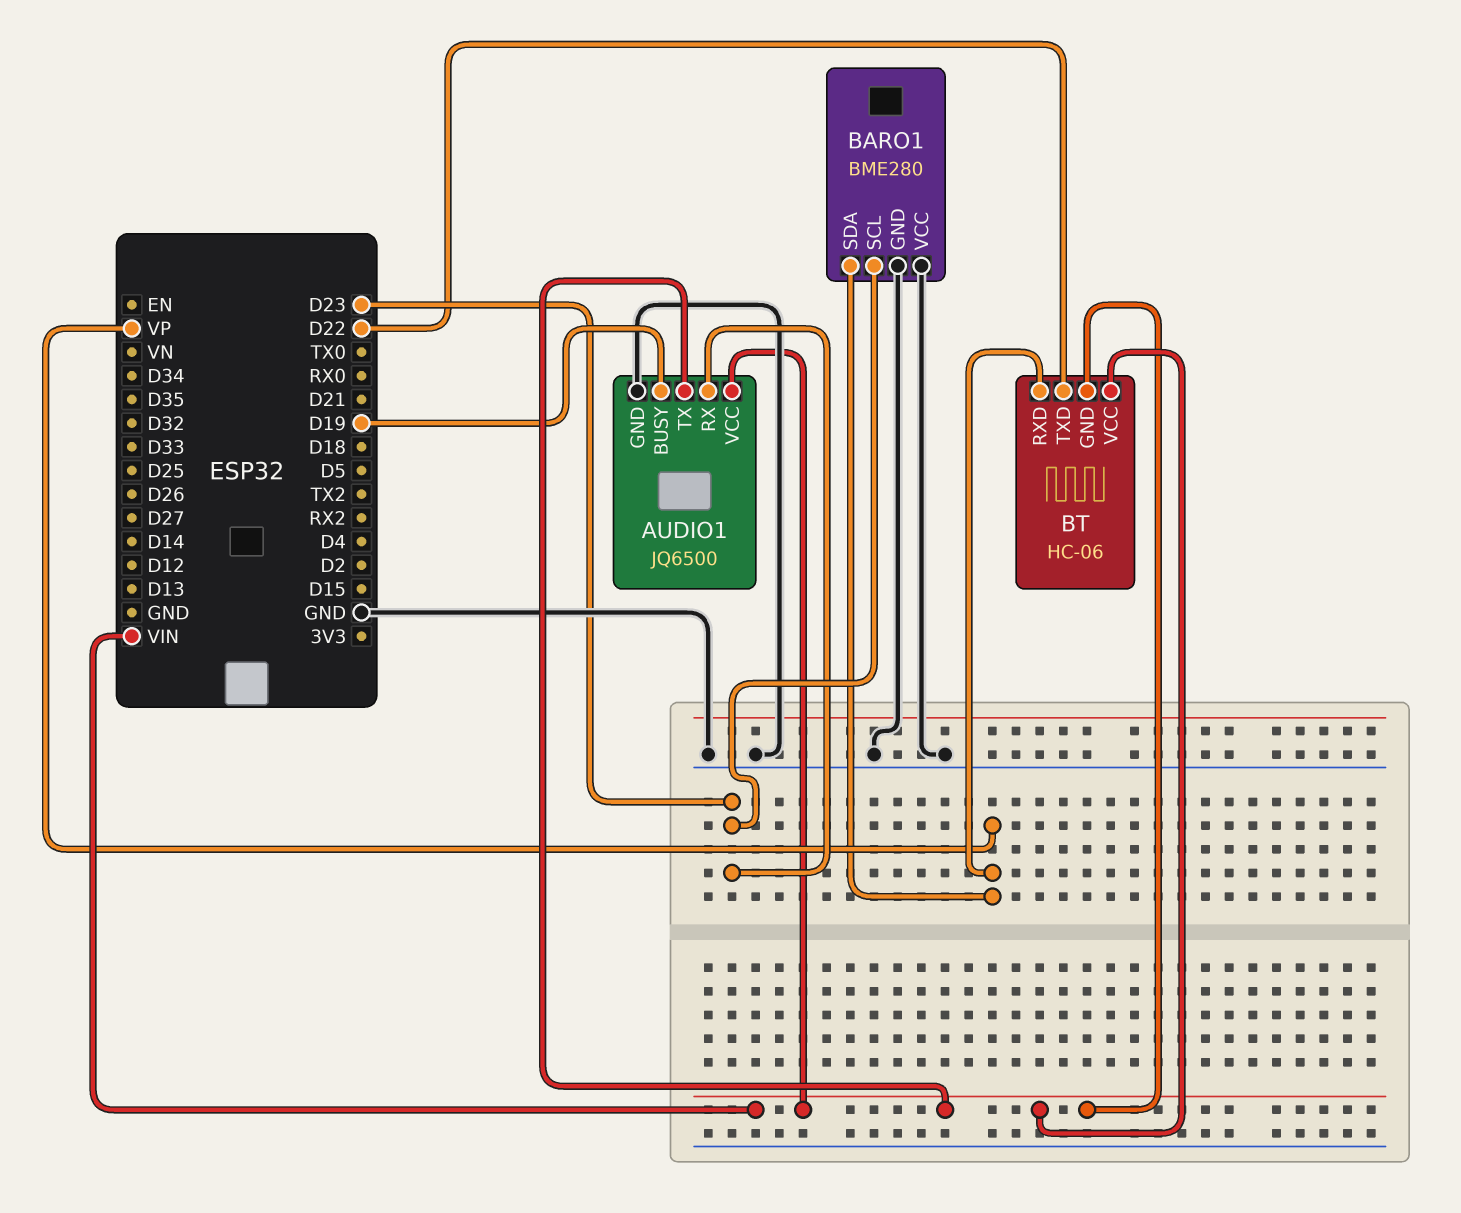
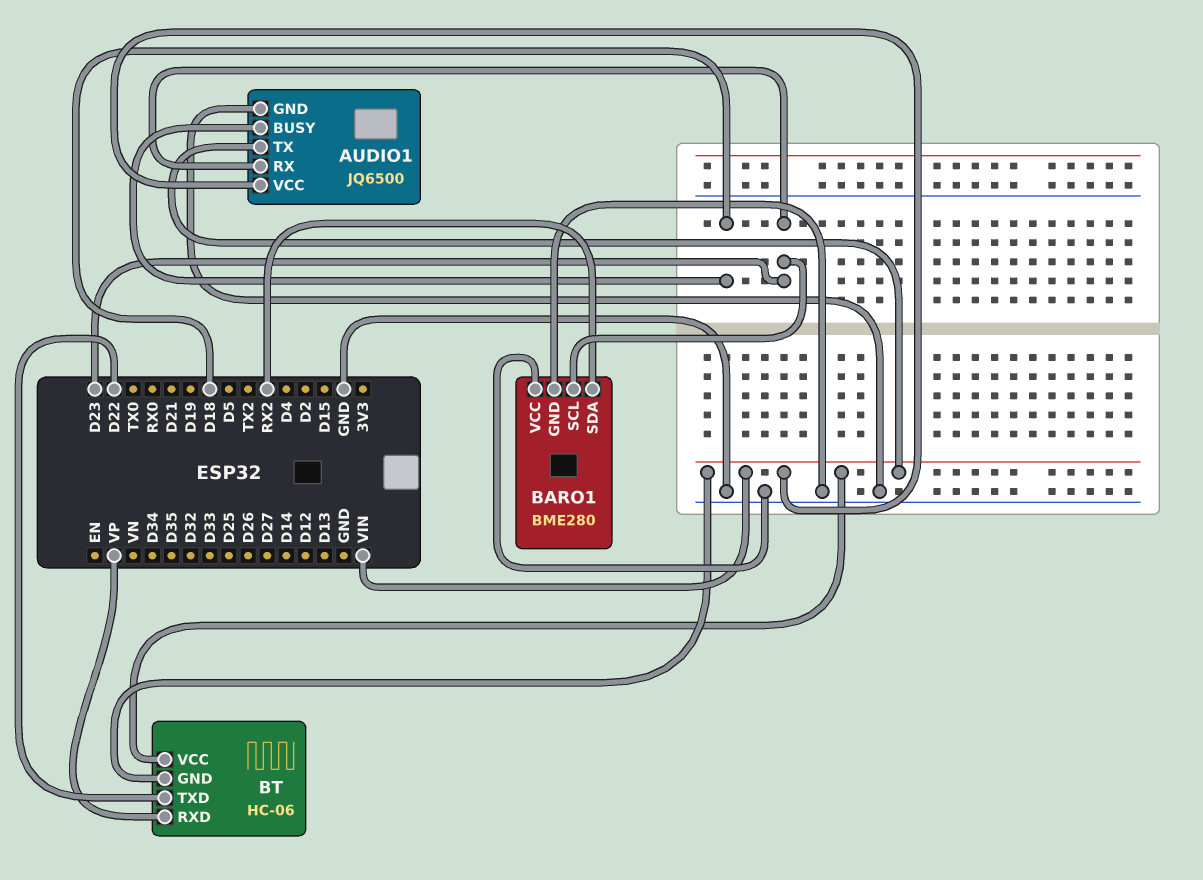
AUDIO1 pin BUSY: D19 -> D18
BARO1 pin SDA: VP -> RX2

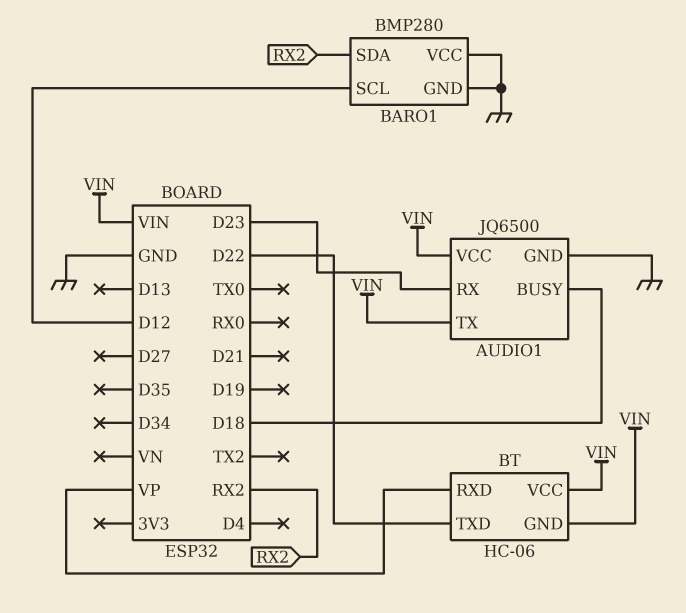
BARO1: BME280 -> BMP280
BARO1 pin SCL: D23 -> D12

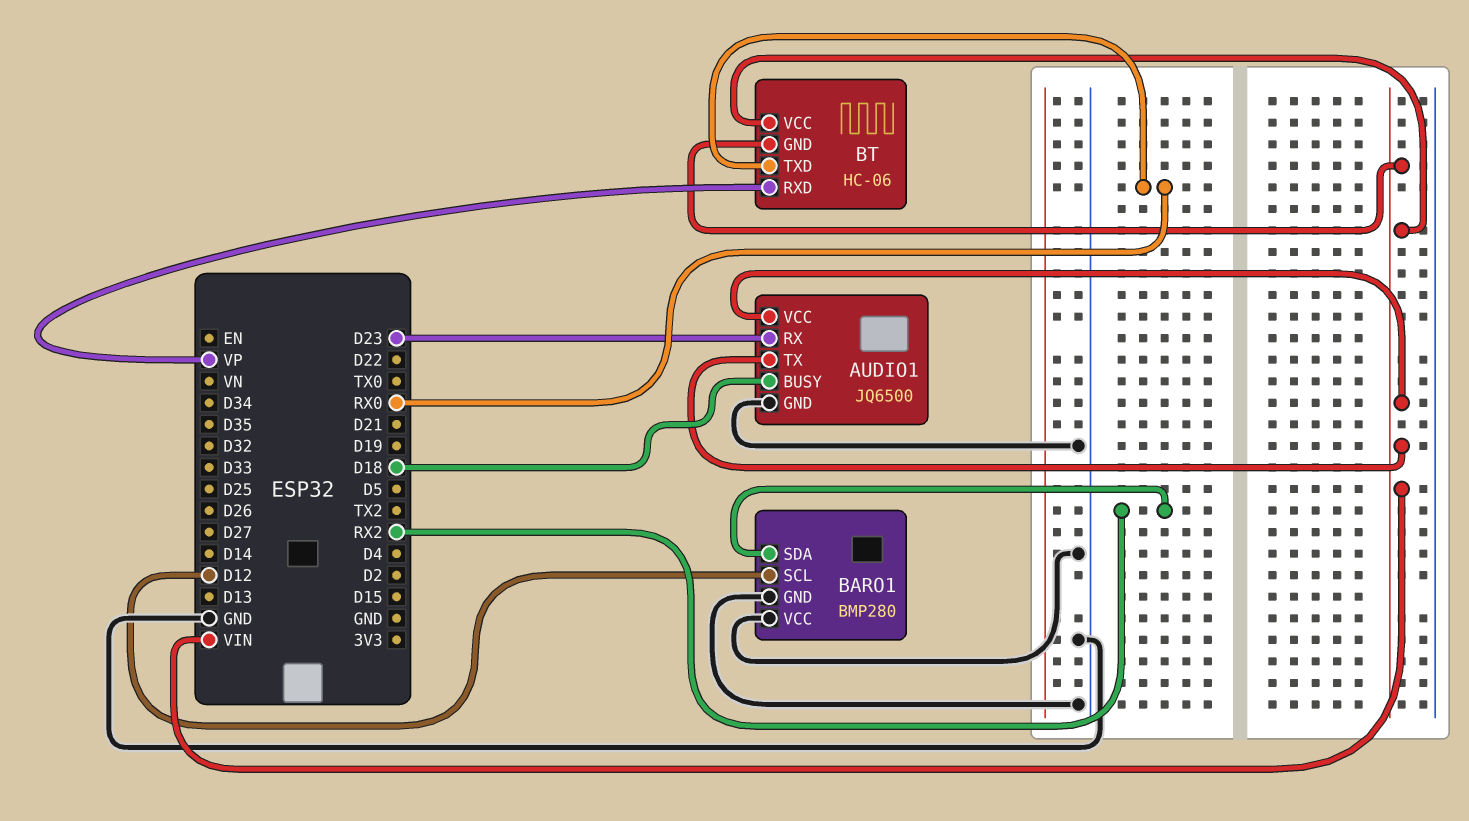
BT pin TXD: D22 -> RX0

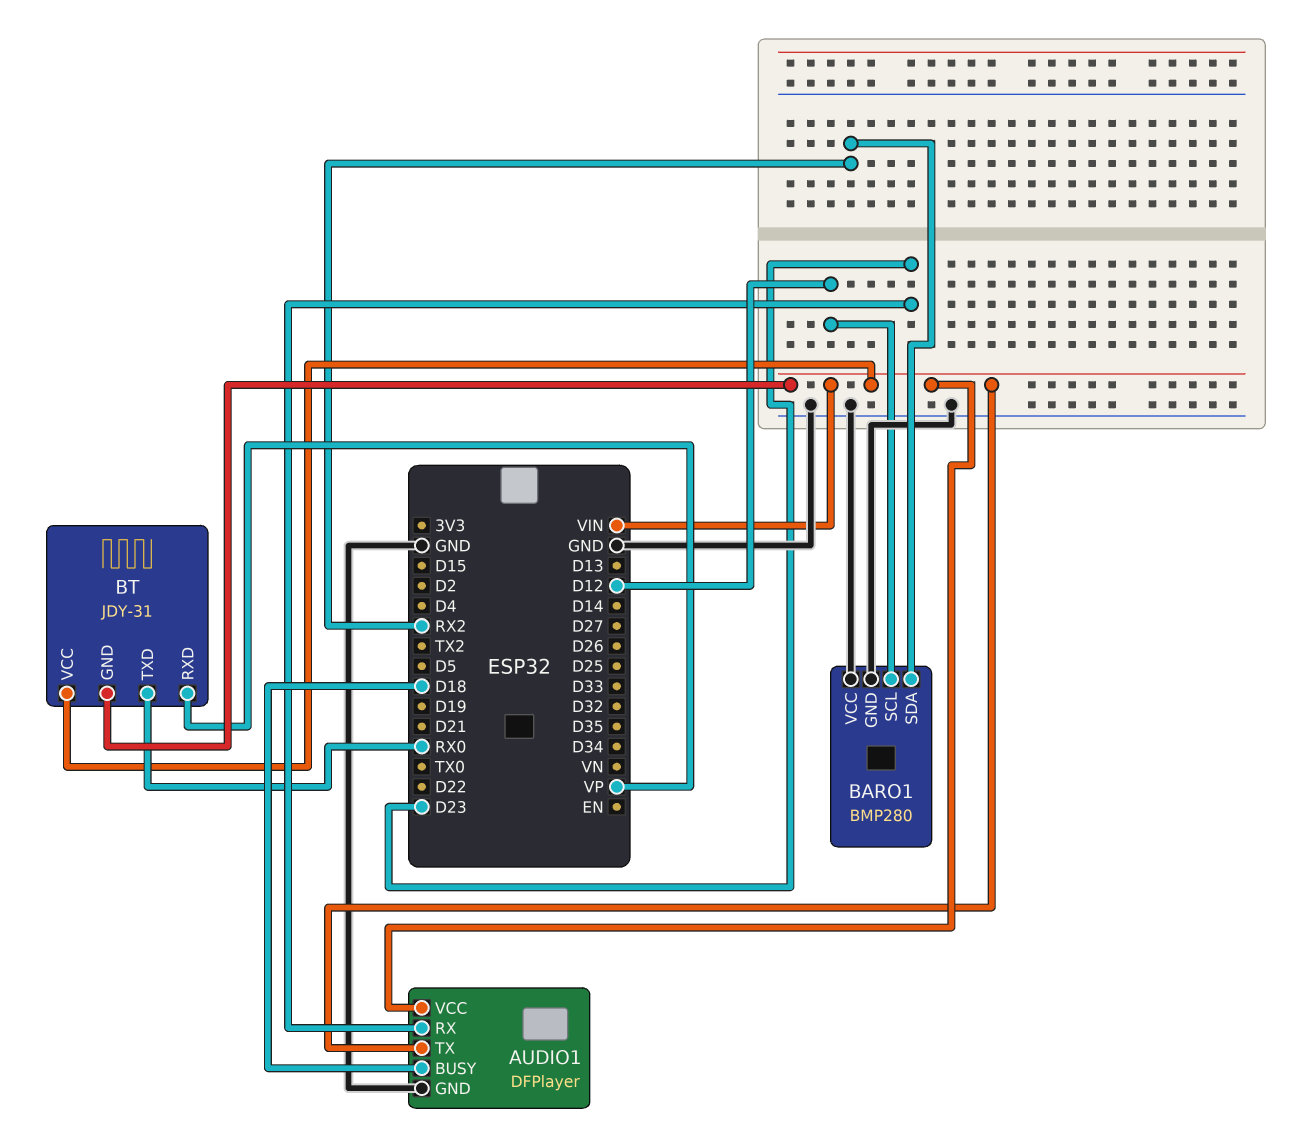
AUDIO1: JQ6500 -> DFPlayer
BT: HC-06 -> JDY-31

